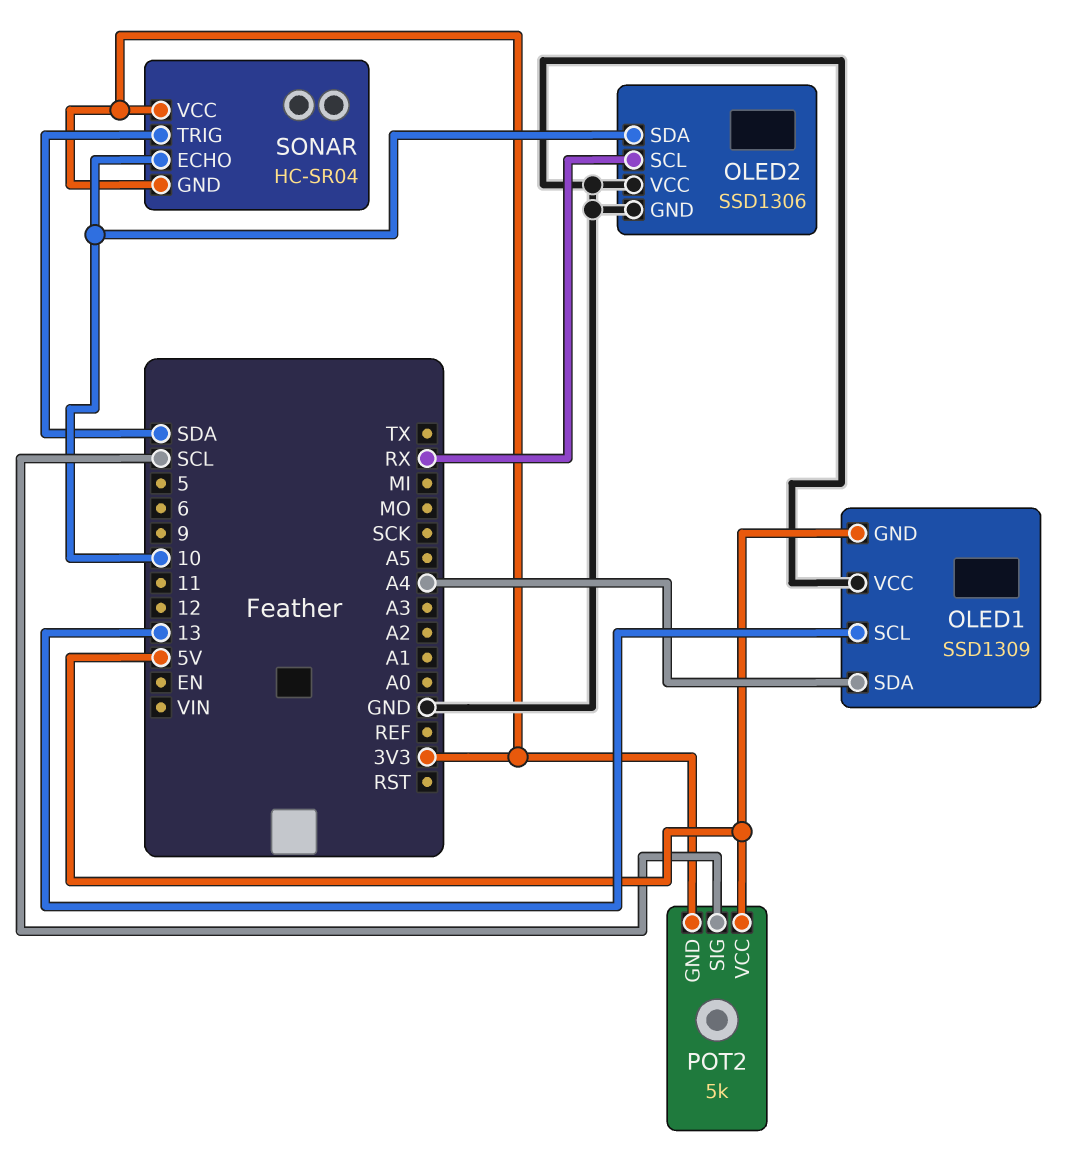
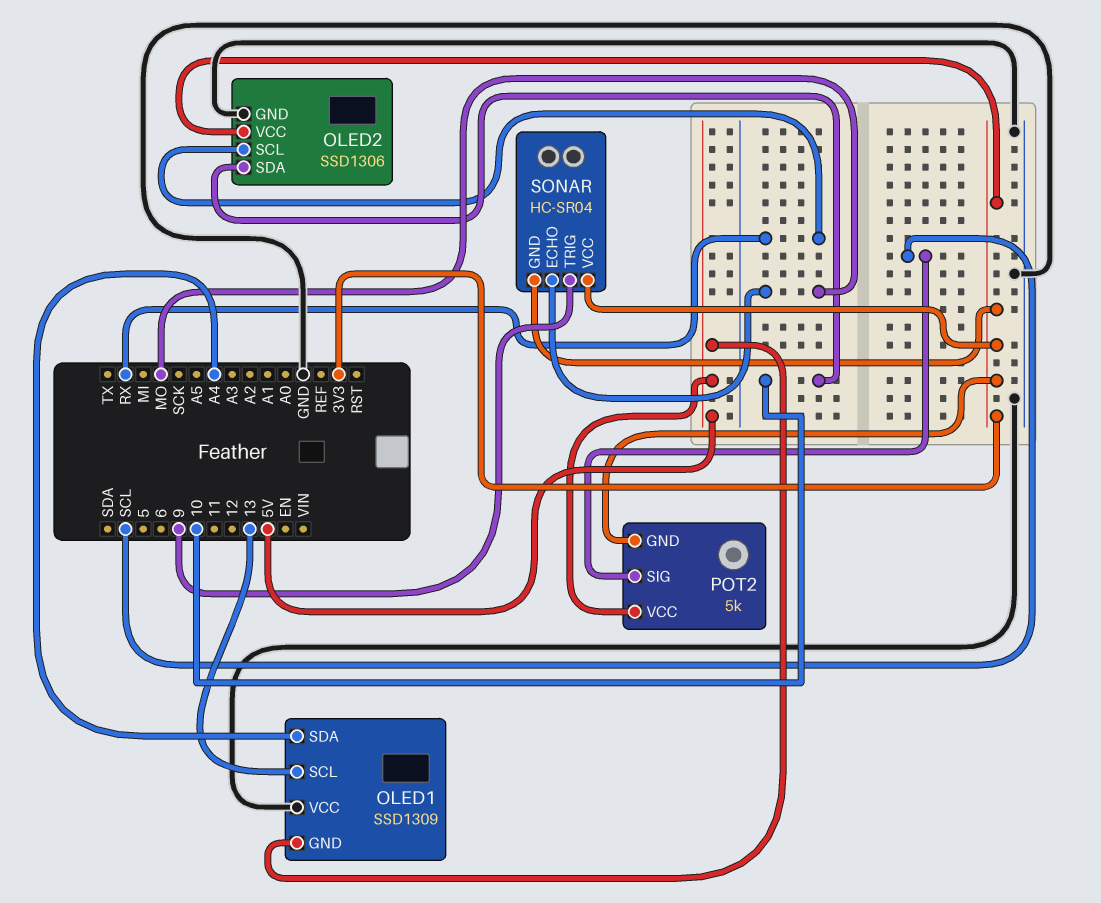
OLED2 pin VCC: GND -> 3V3
SONAR pin ECHO: 10 -> MO
SONAR pin TRIG: SDA -> 9

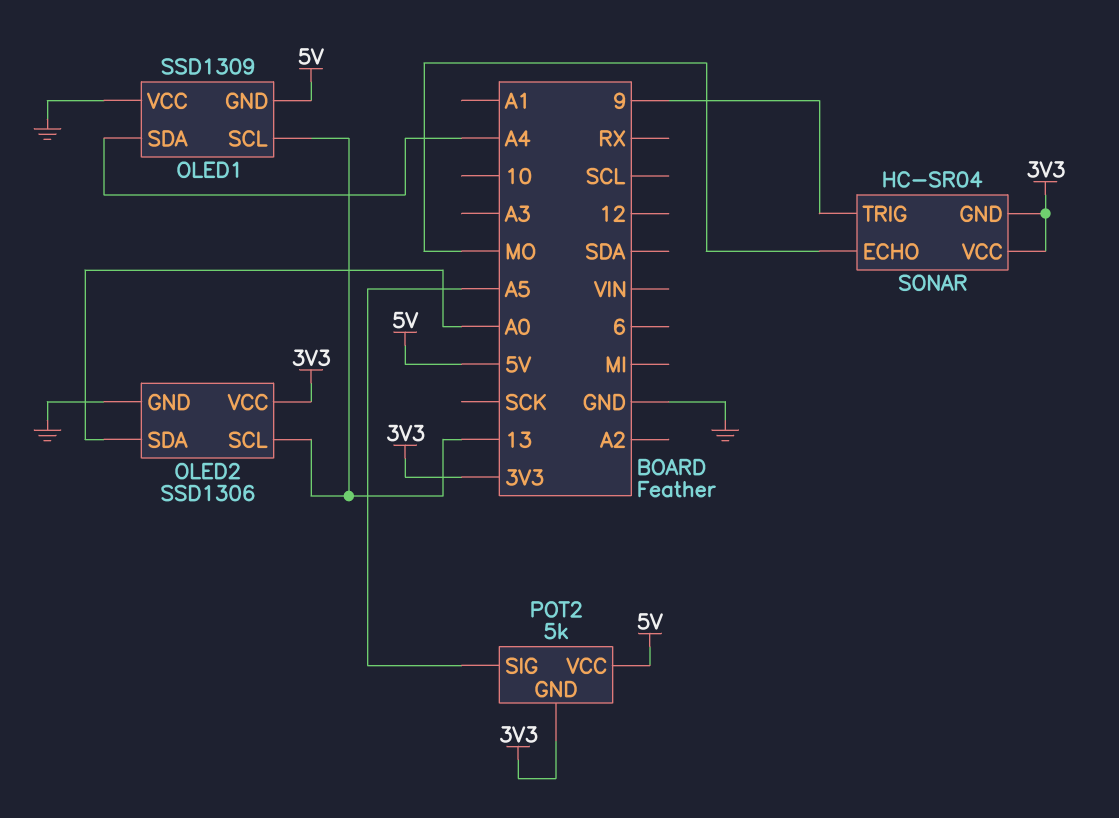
OLED2 pin SCL: RX -> 13
OLED2 pin SDA: 10 -> A0
POT2 pin SIG: SCL -> A5

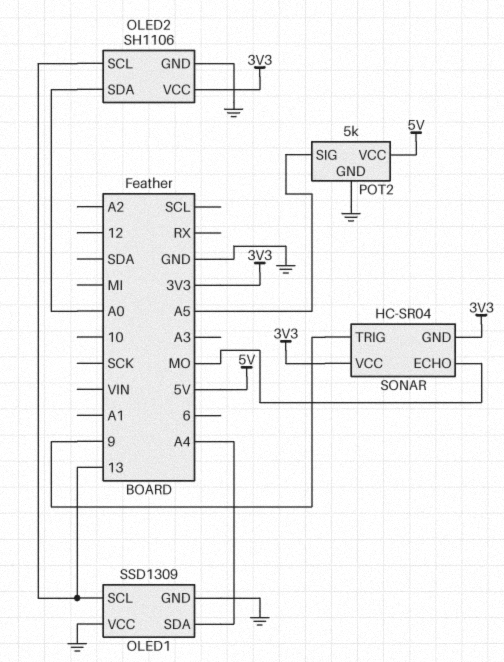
OLED1 pin GND: 5V -> GND
OLED2: SSD1306 -> SH1106
POT2 pin GND: 3V3 -> GND

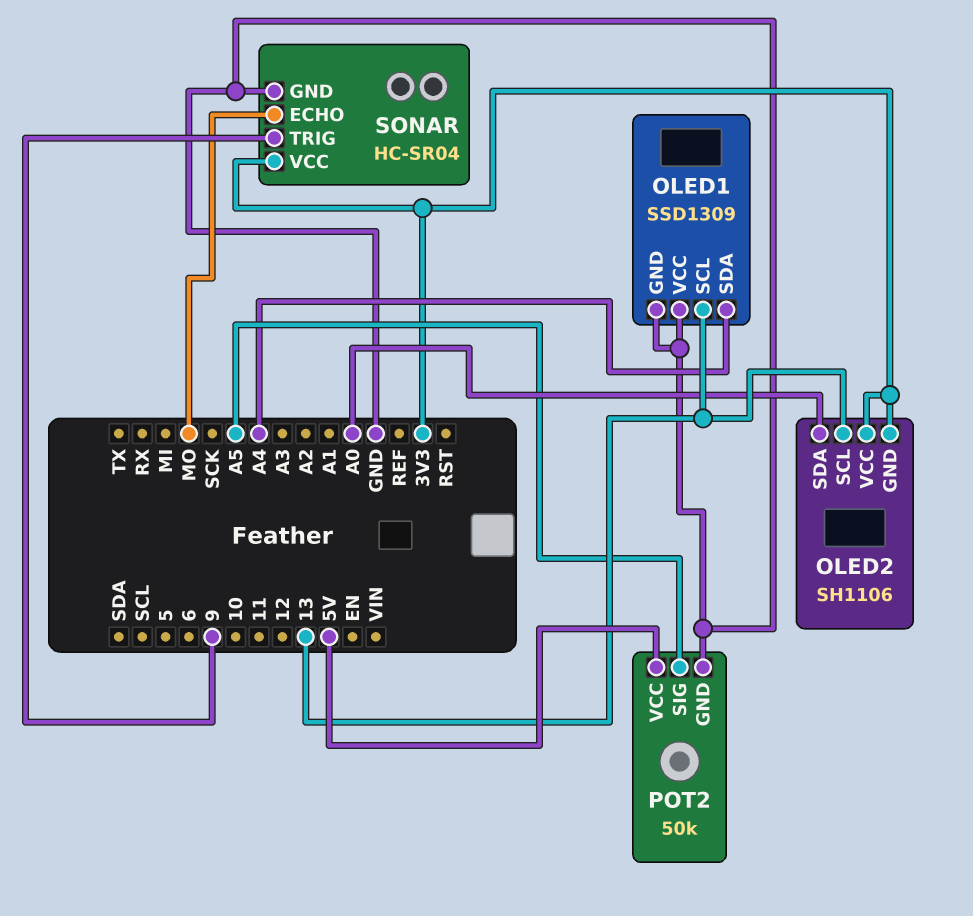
OLED2 pin GND: GND -> 3V3
POT2: 5k -> 50k
SONAR pin GND: 3V3 -> GND

